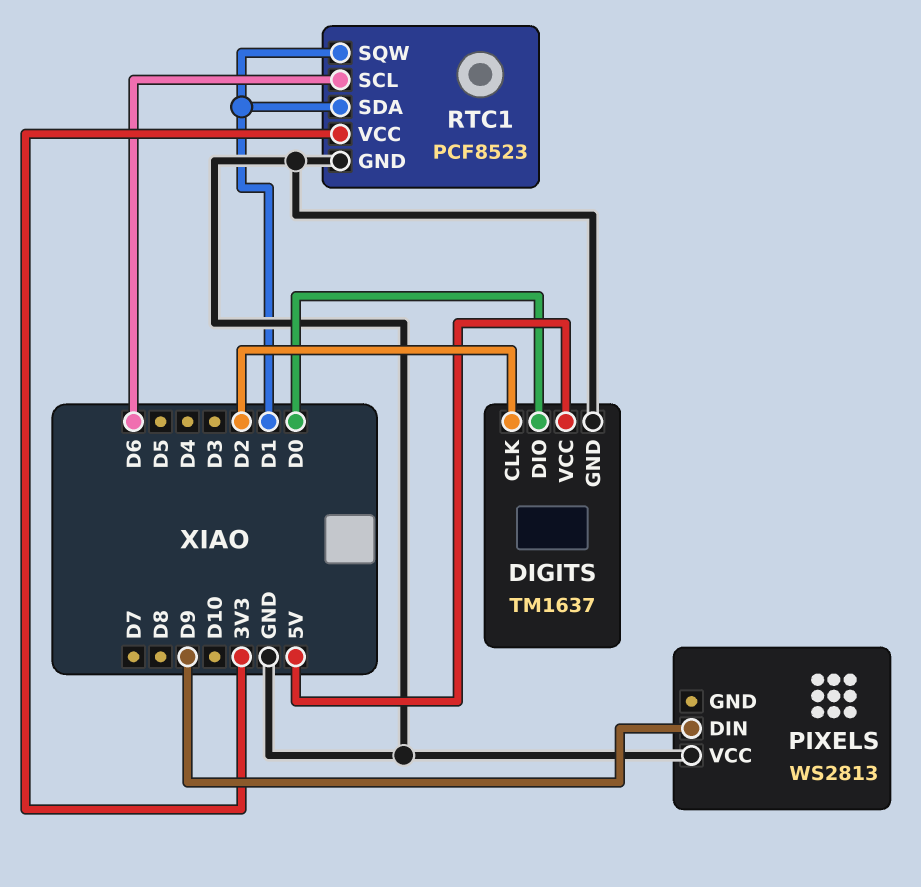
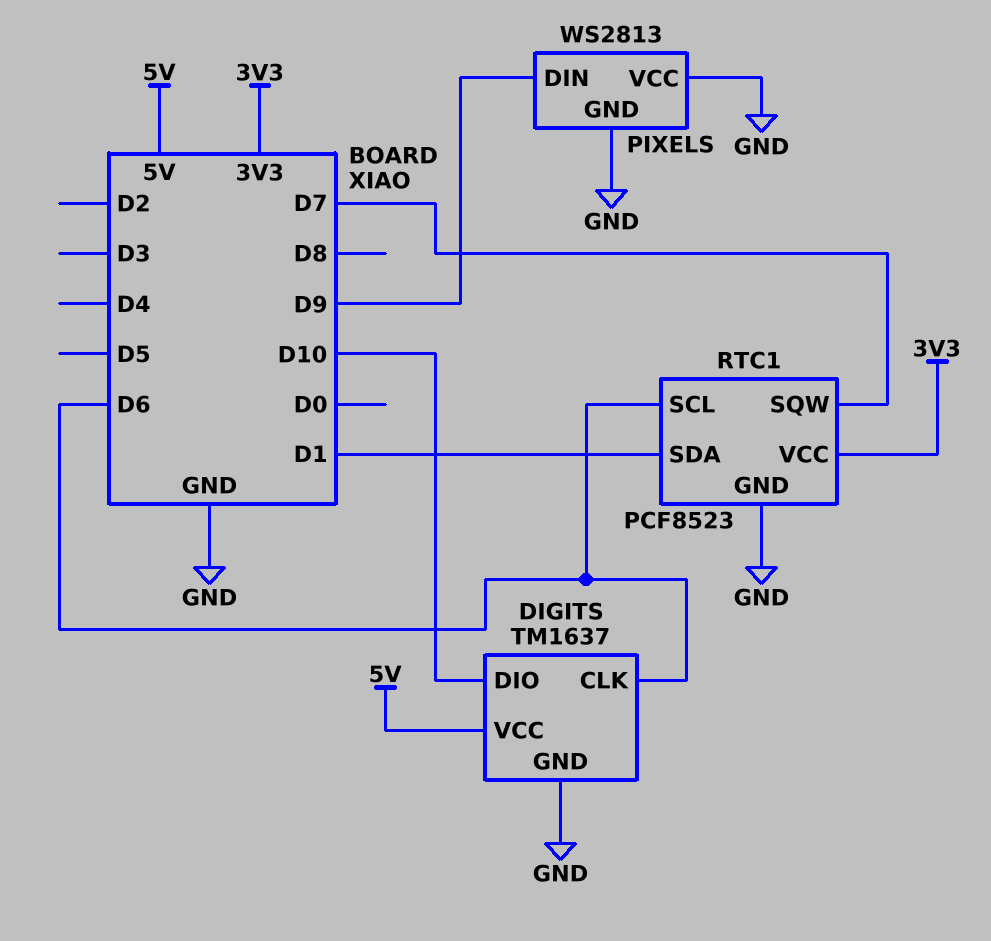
DIGITS pin CLK: D2 -> D6
DIGITS pin DIO: D0 -> D10
PIXELS pin GND: none -> GND
RTC1 pin SQW: D1 -> D7

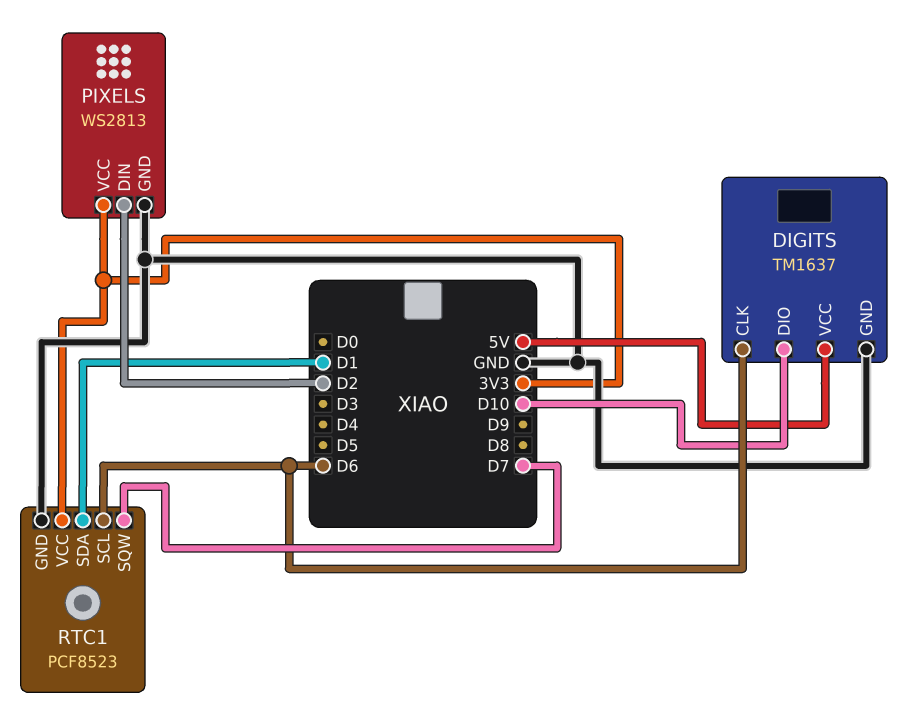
PIXELS pin DIN: D9 -> D2
PIXELS pin VCC: GND -> 3V3

